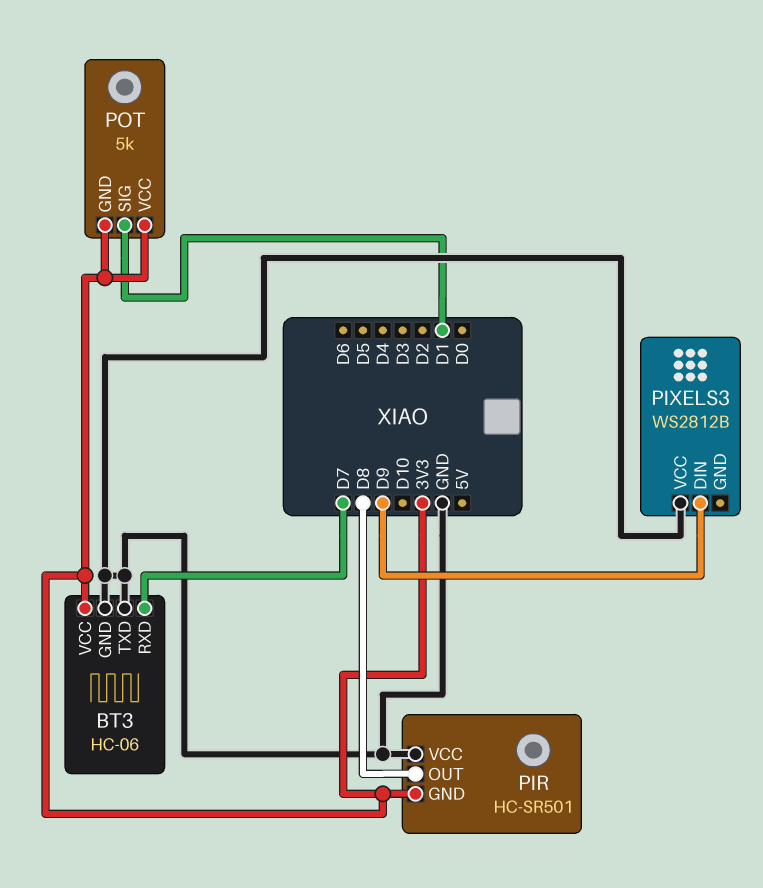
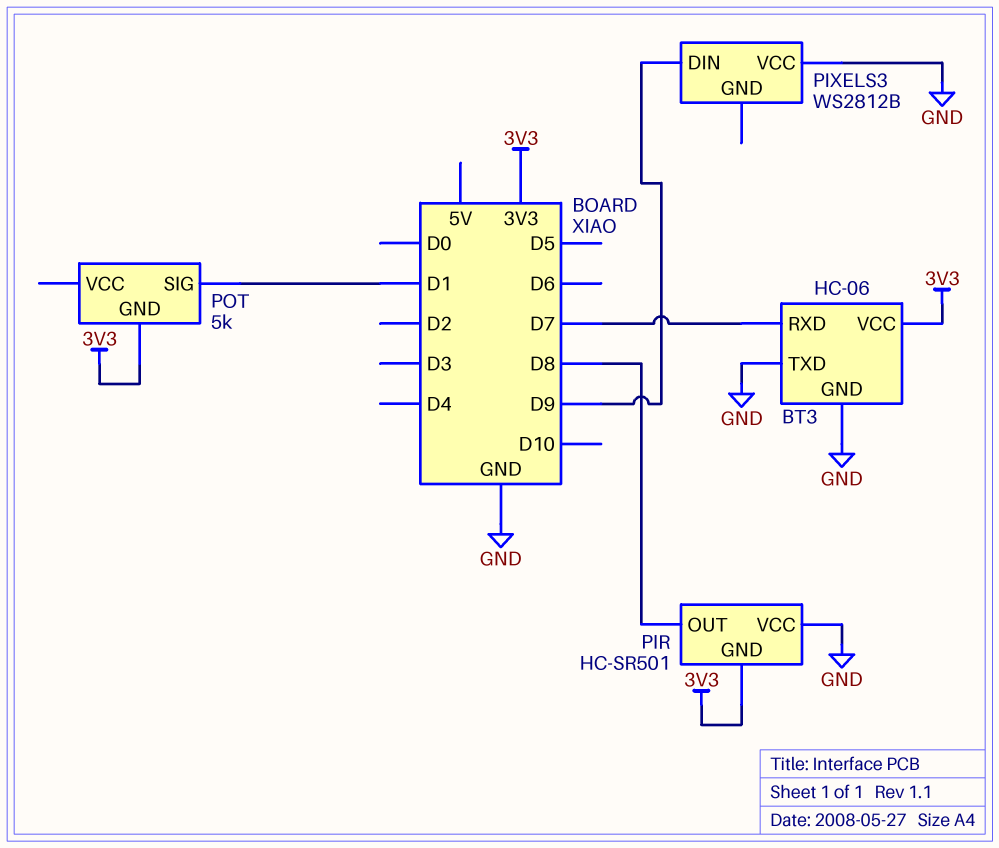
POT pin VCC: 3V3 -> none

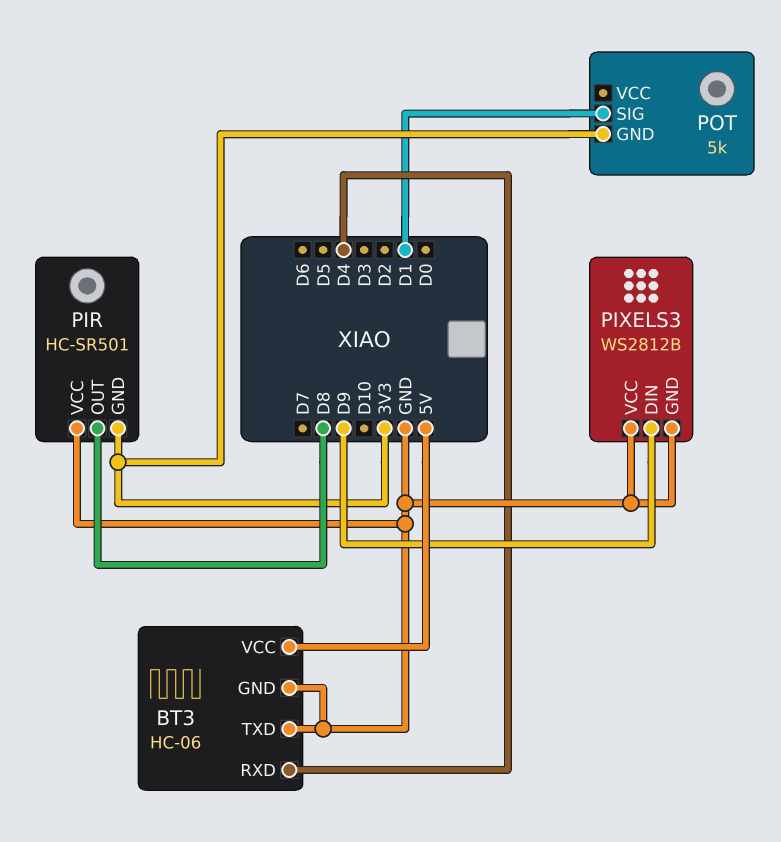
BT3 pin RXD: D7 -> D4
BT3 pin VCC: 3V3 -> 5V
PIXELS3 pin GND: none -> GND

